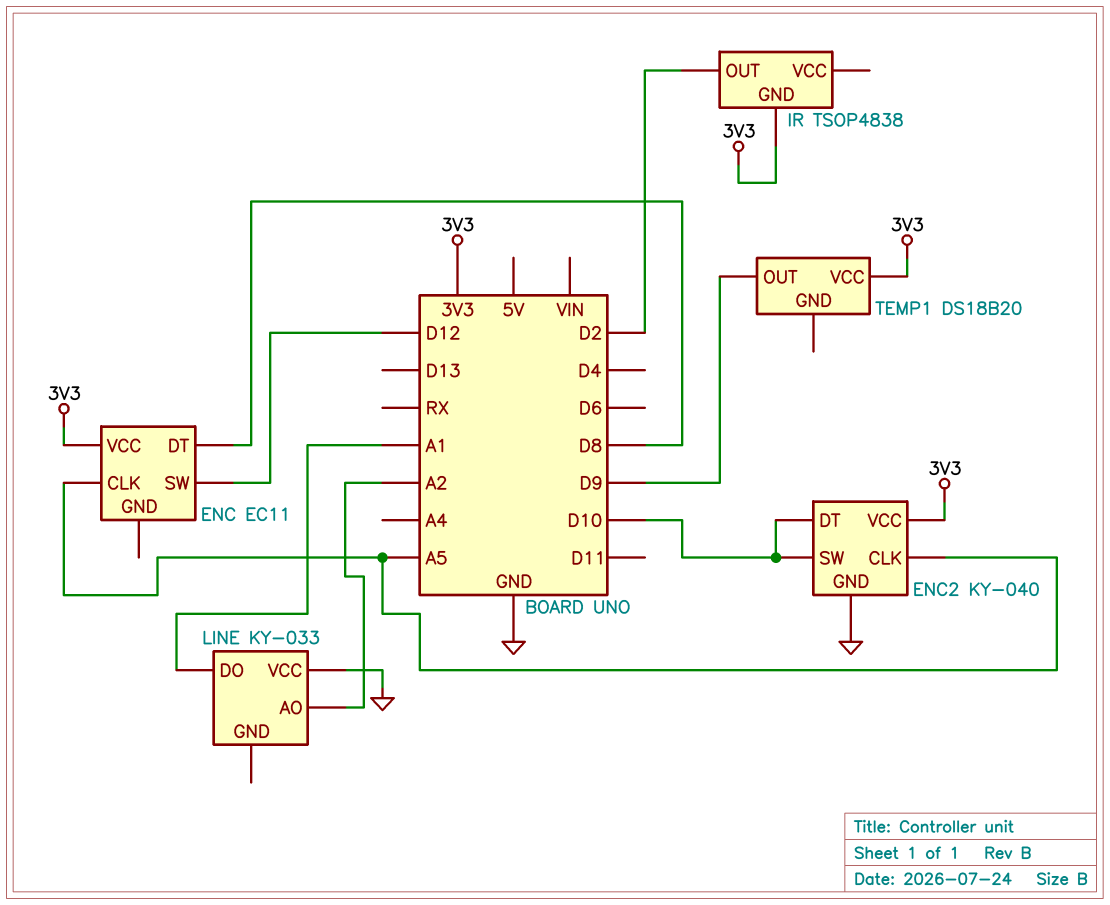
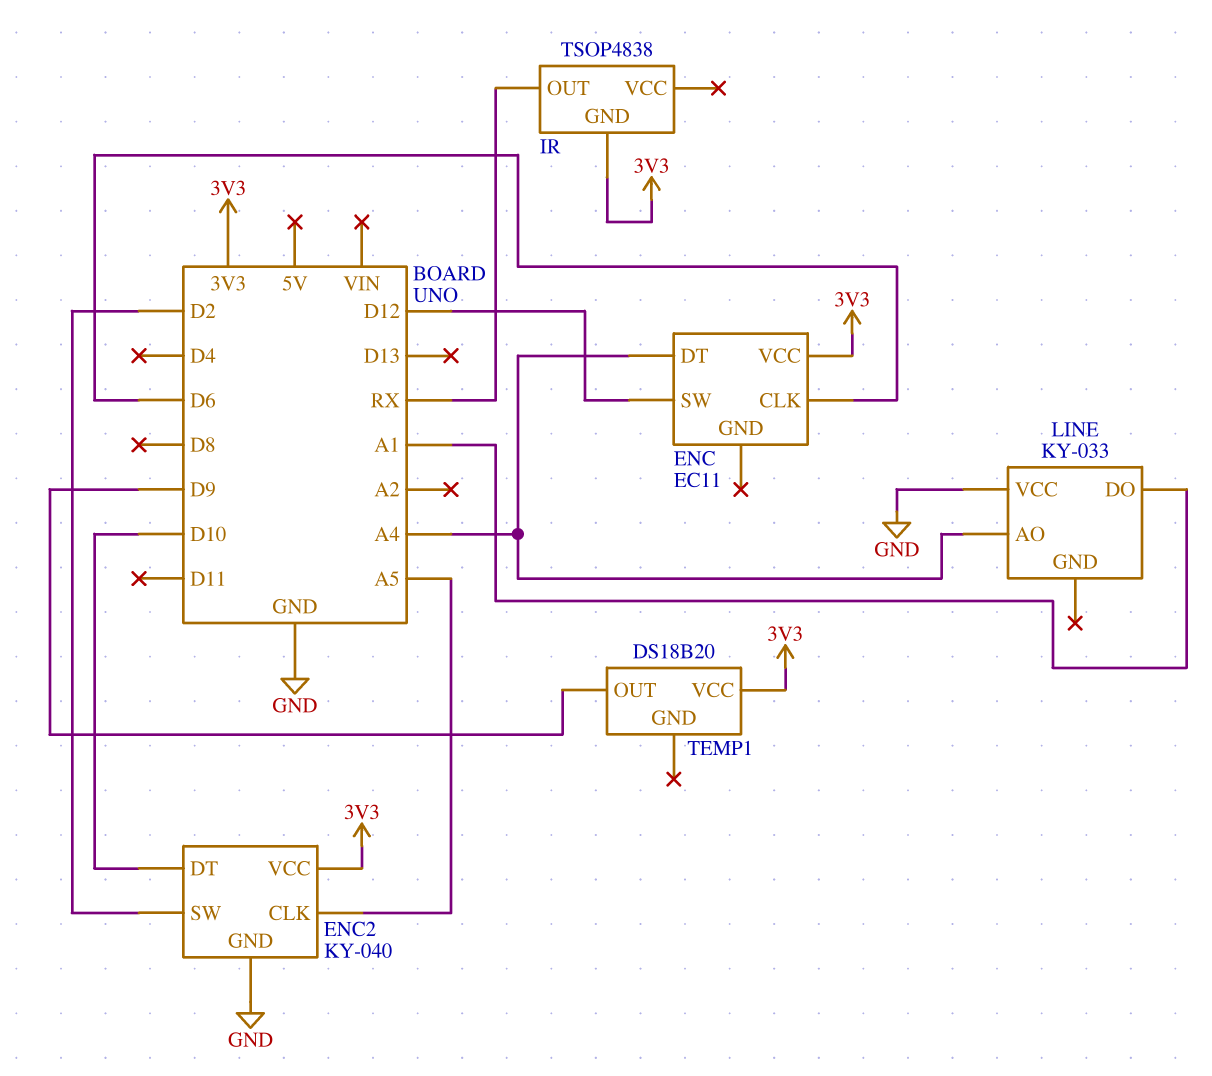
ENC pin CLK: A5 -> D6
ENC pin DT: D8 -> A4
ENC2 pin SW: D10 -> D2
IR pin OUT: D2 -> RX
LINE pin AO: A2 -> A4

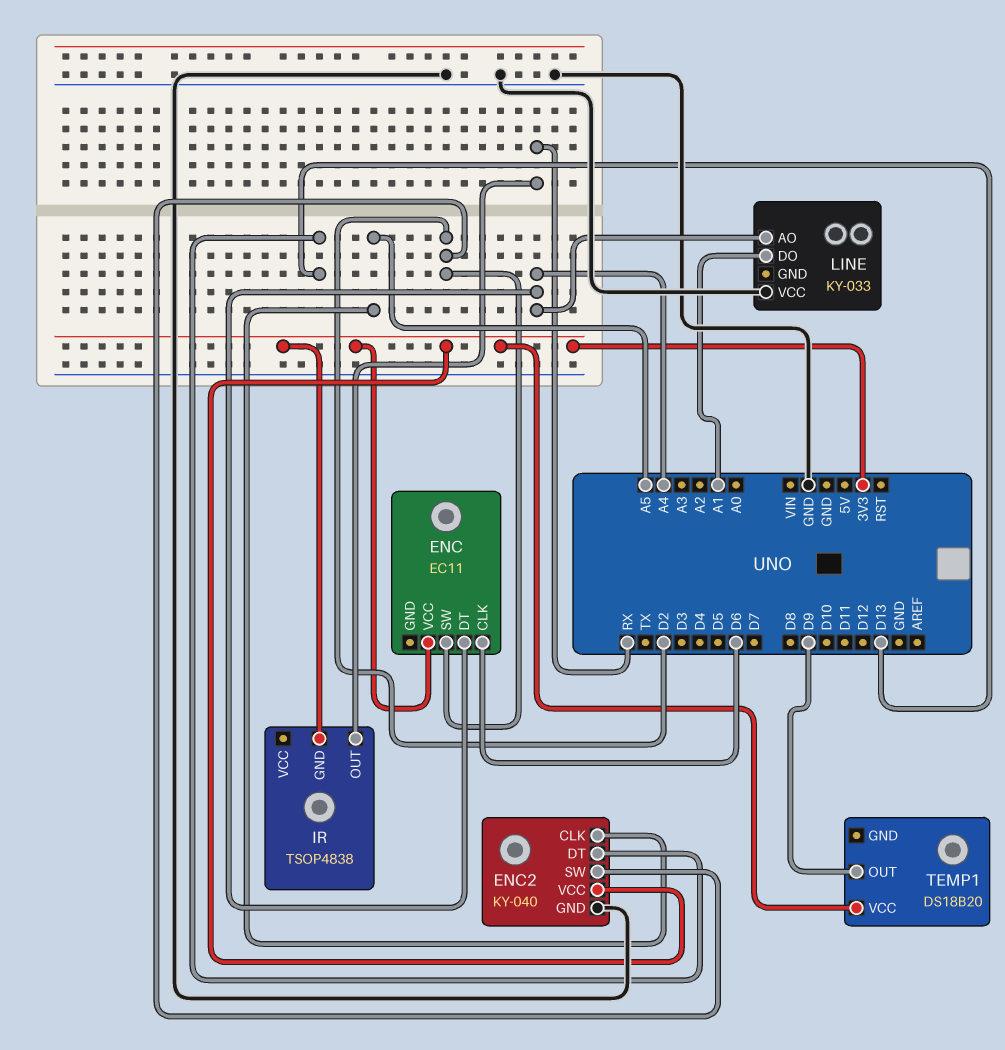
ENC pin SW: D12 -> D2
ENC2 pin DT: D10 -> D13

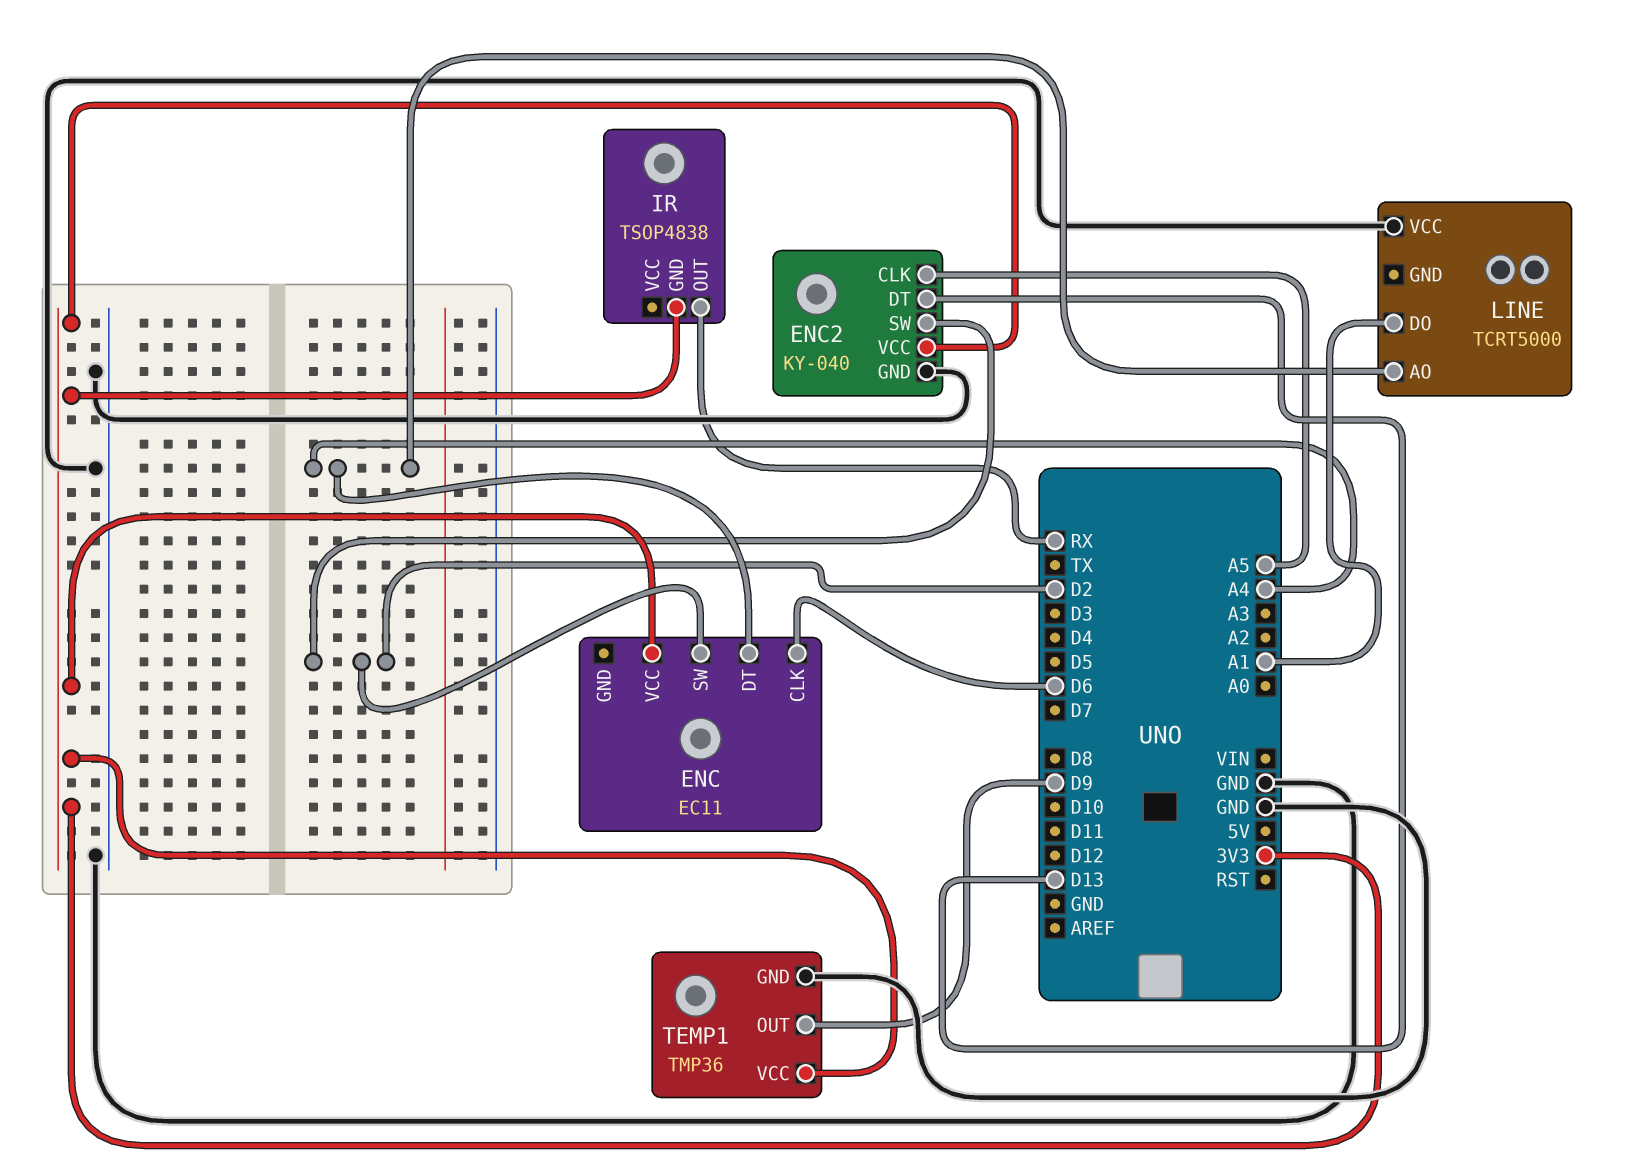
LINE: KY-033 -> TCRT5000
TEMP1: DS18B20 -> TMP36
TEMP1 pin GND: none -> GND

